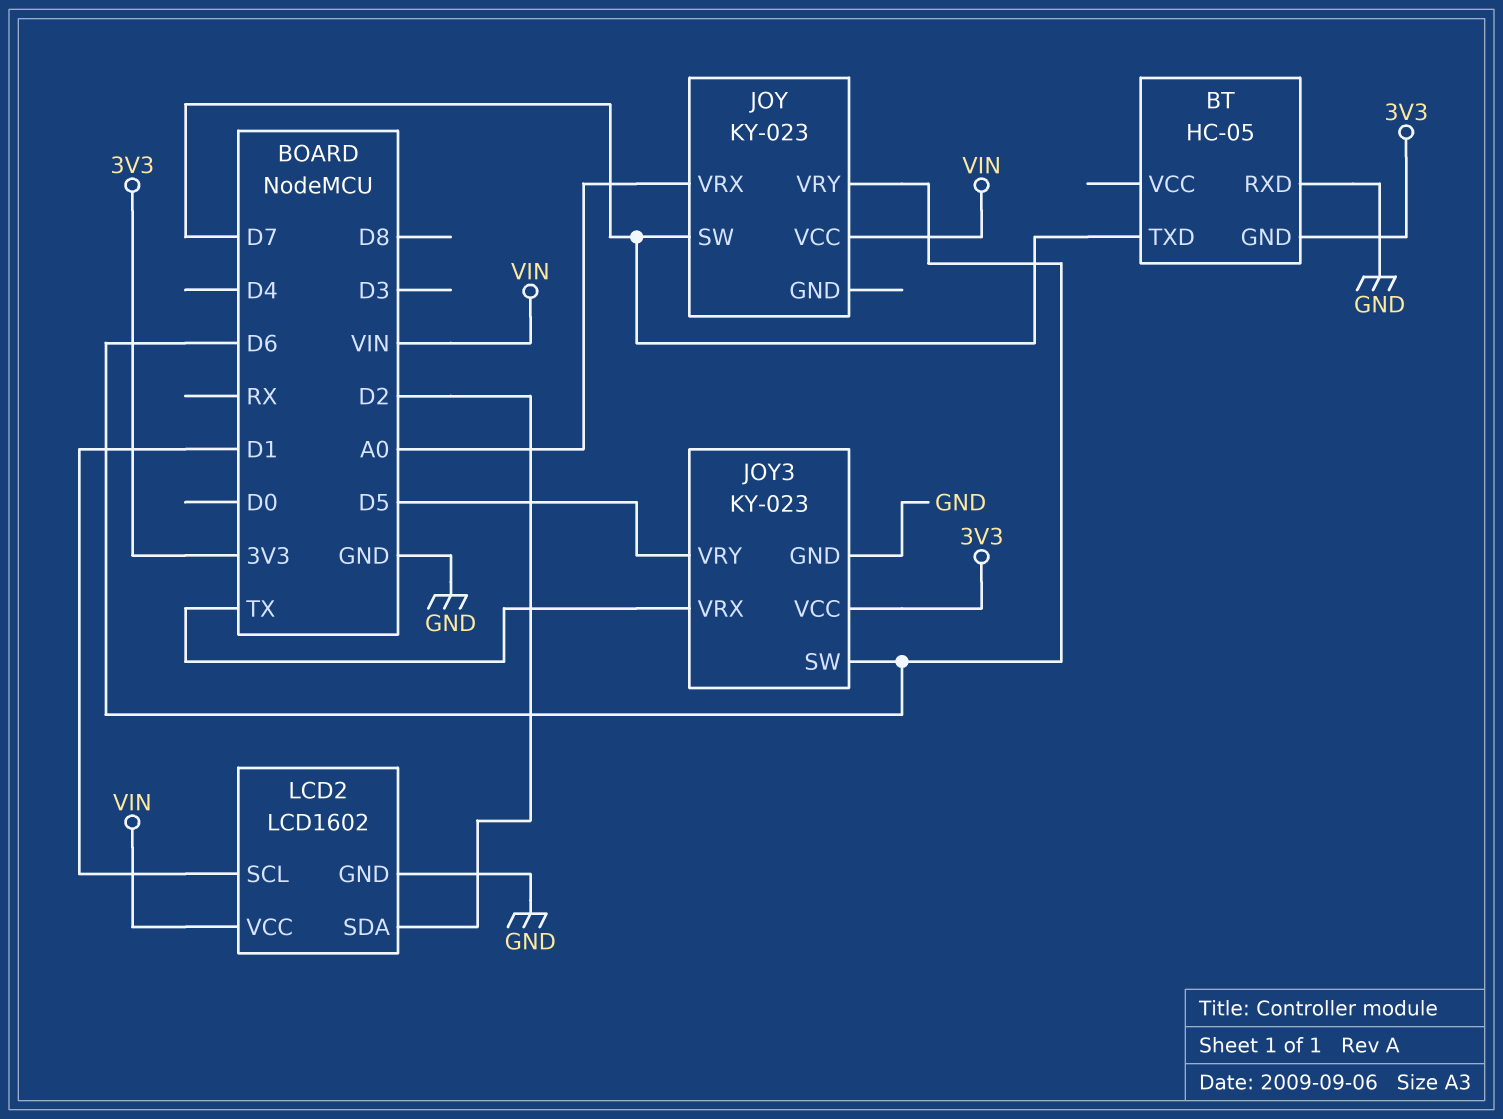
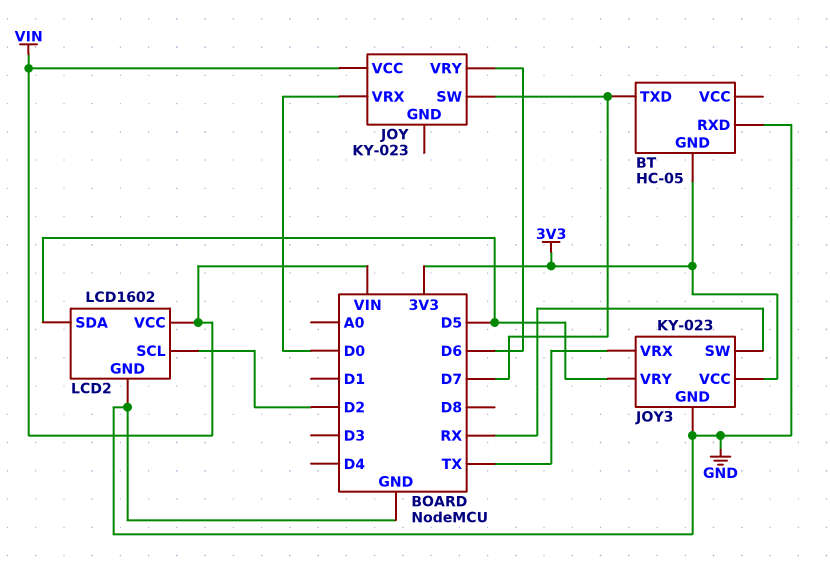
JOY pin VRX: A0 -> D0
JOY3 pin SW: D6 -> RX
LCD2 pin SCL: D1 -> D2
LCD2 pin SDA: D2 -> D5

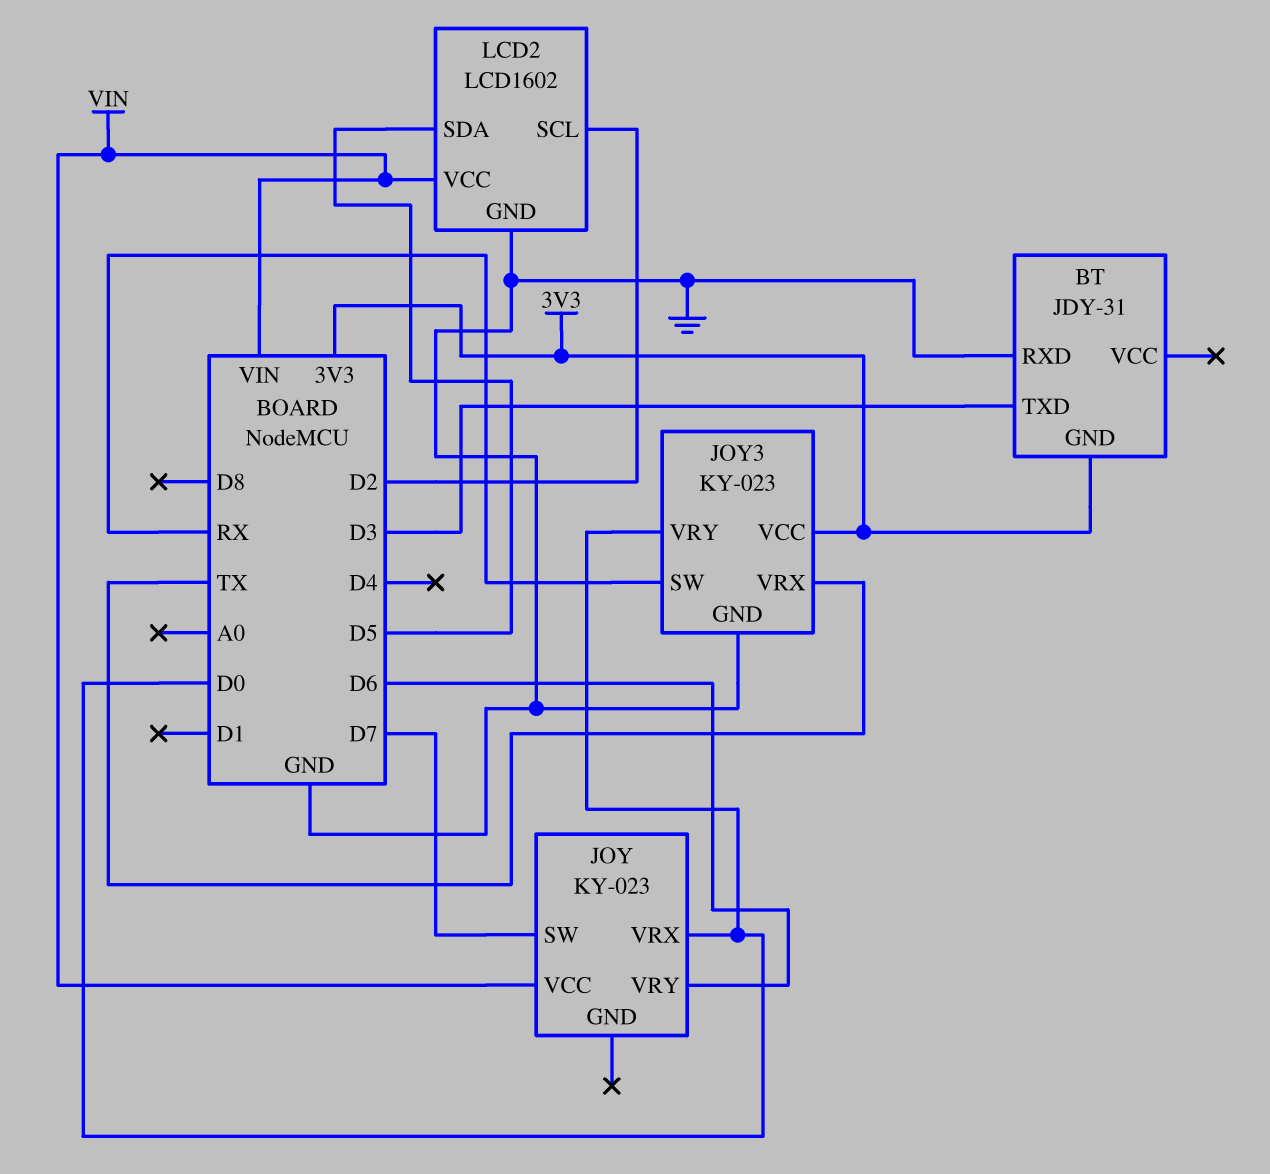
BT: HC-05 -> JDY-31
BT pin TXD: D7 -> D3
JOY3 pin VRY: D5 -> D0

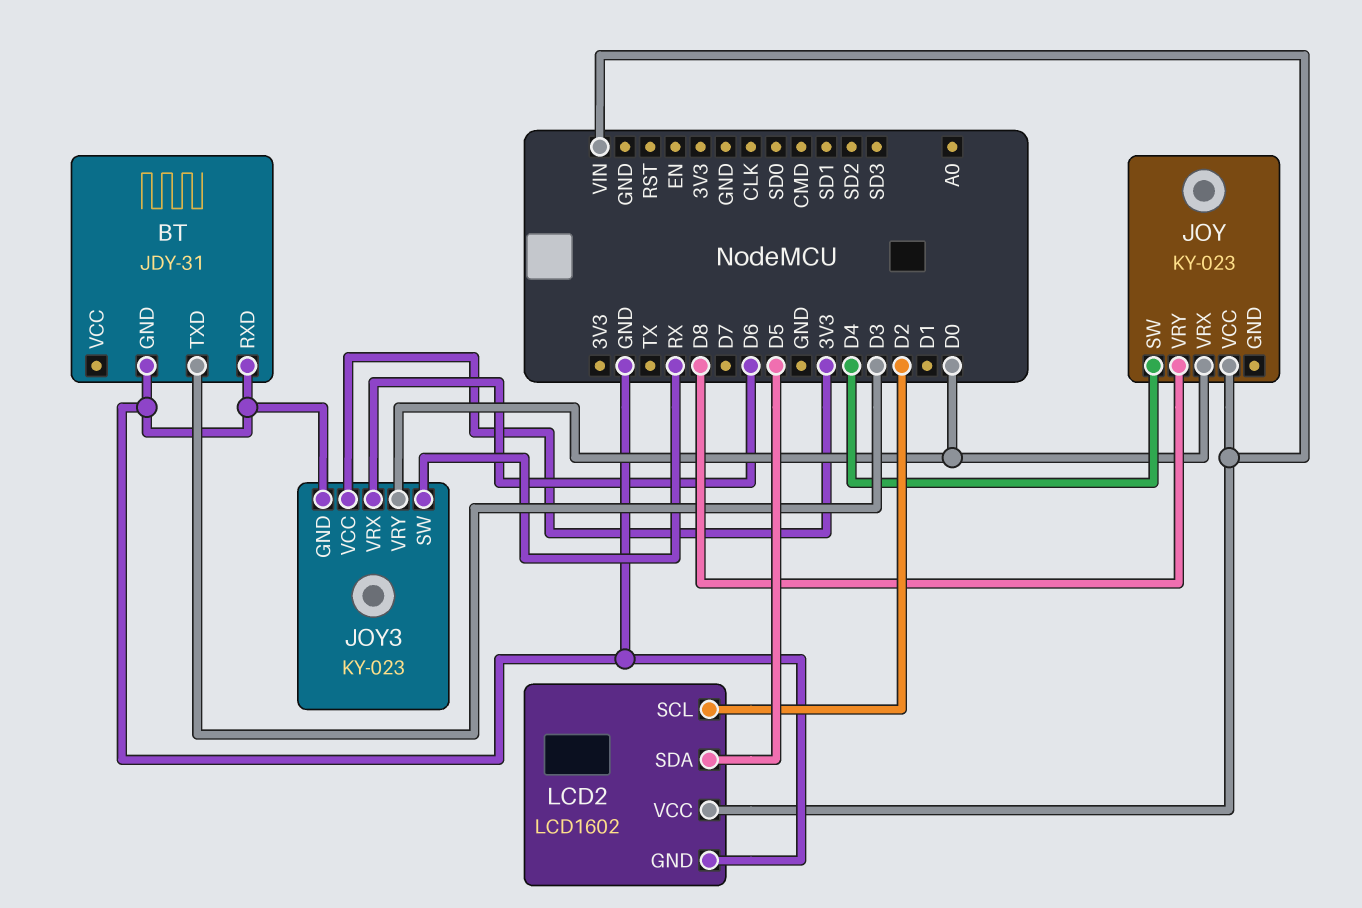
BT pin GND: 3V3 -> GND
JOY pin SW: D7 -> D4
JOY pin VRY: D6 -> D8
JOY3 pin VRX: TX -> D6

